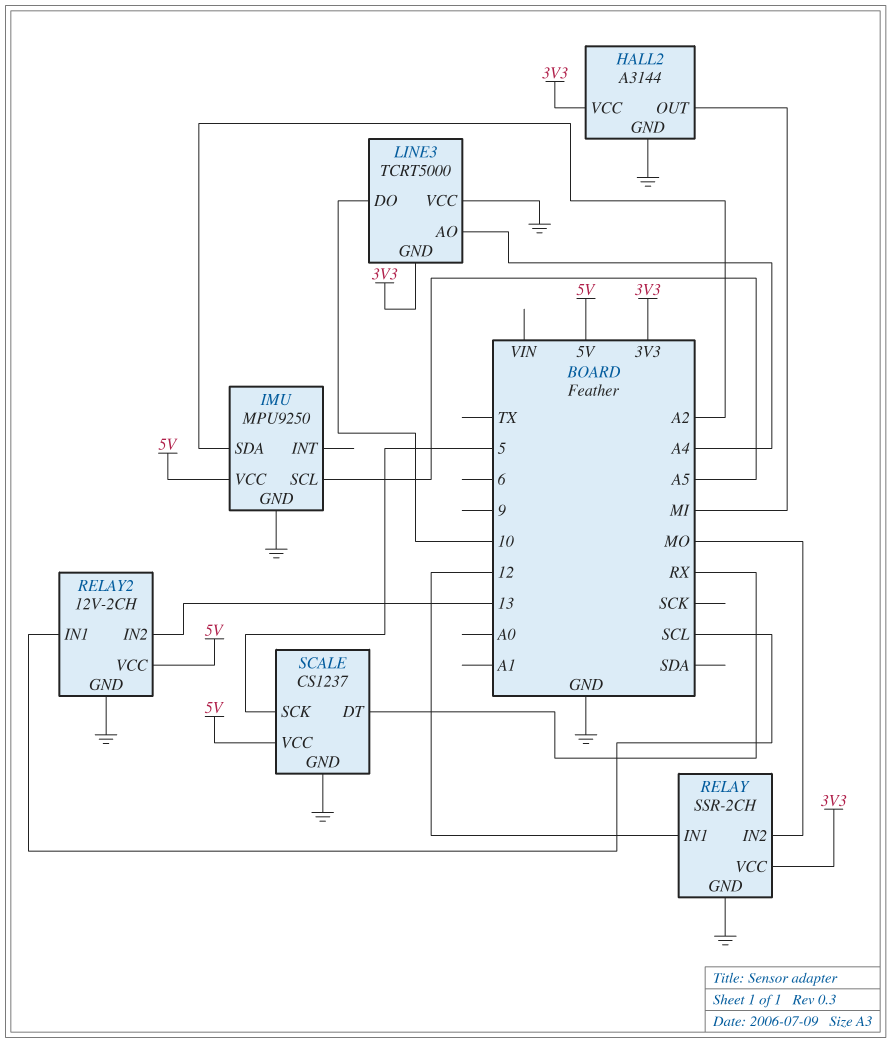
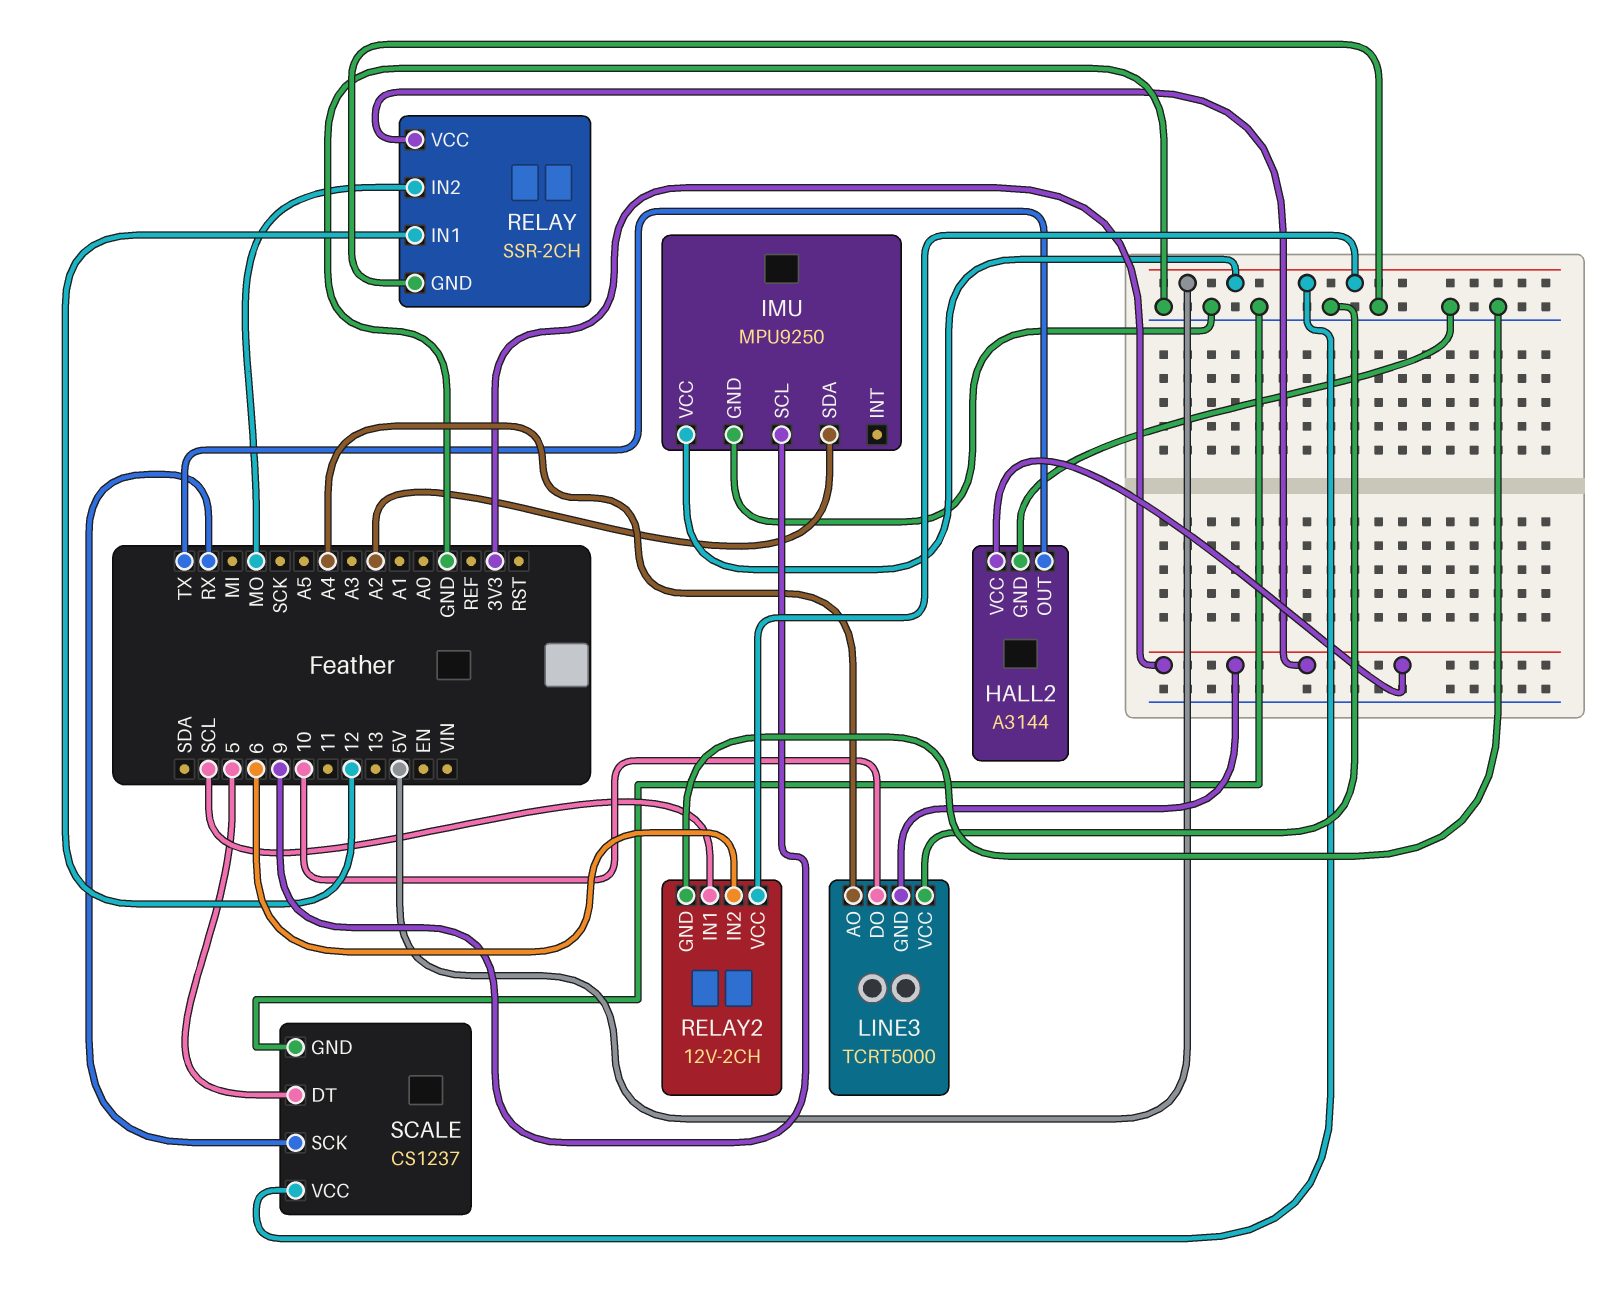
HALL2 pin OUT: MI -> TX
IMU pin SCL: A5 -> 9
RELAY2 pin IN2: 13 -> 6
SCALE pin DT: RX -> 5
SCALE pin SCK: 5 -> RX

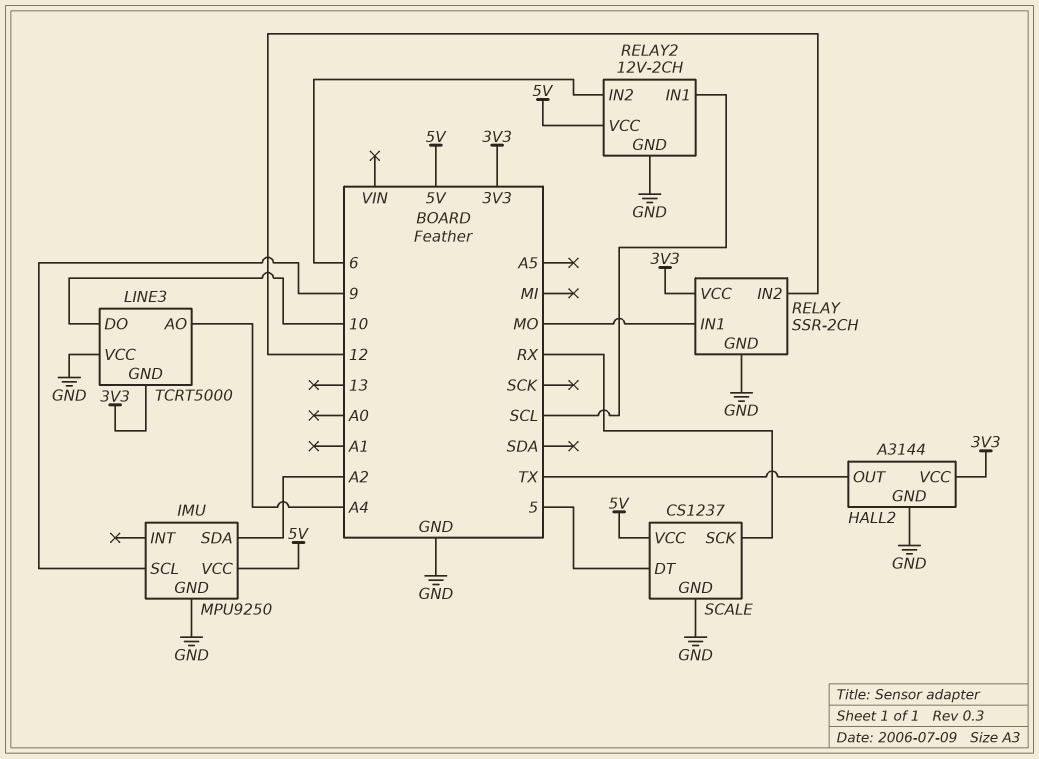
RELAY pin IN1: 12 -> MO
RELAY pin IN2: MO -> 12

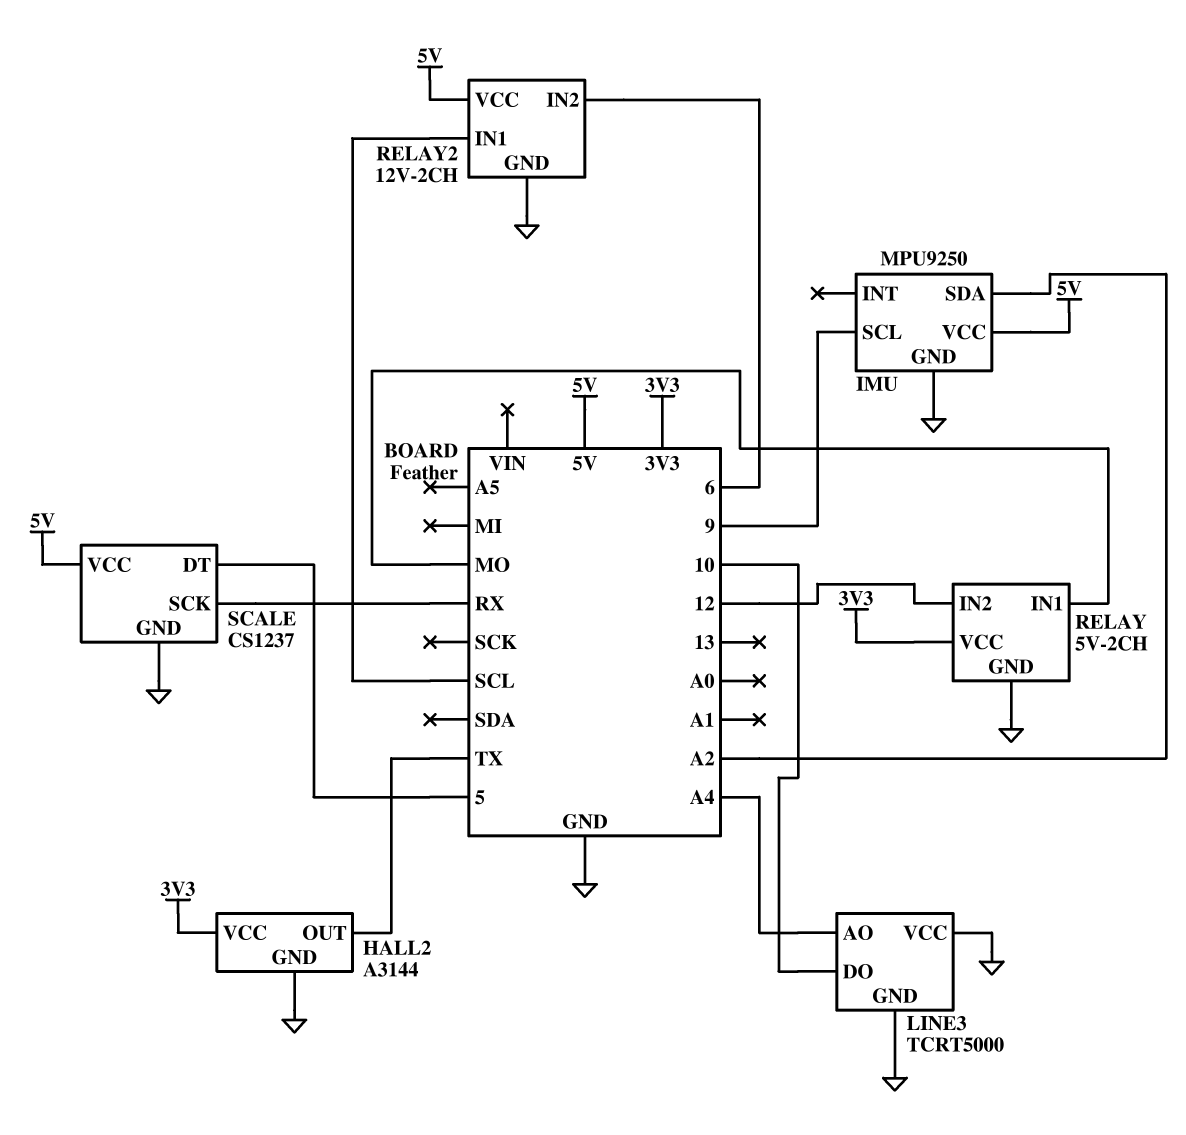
LINE3 pin GND: 3V3 -> GND
RELAY: SSR-2CH -> 5V-2CH

